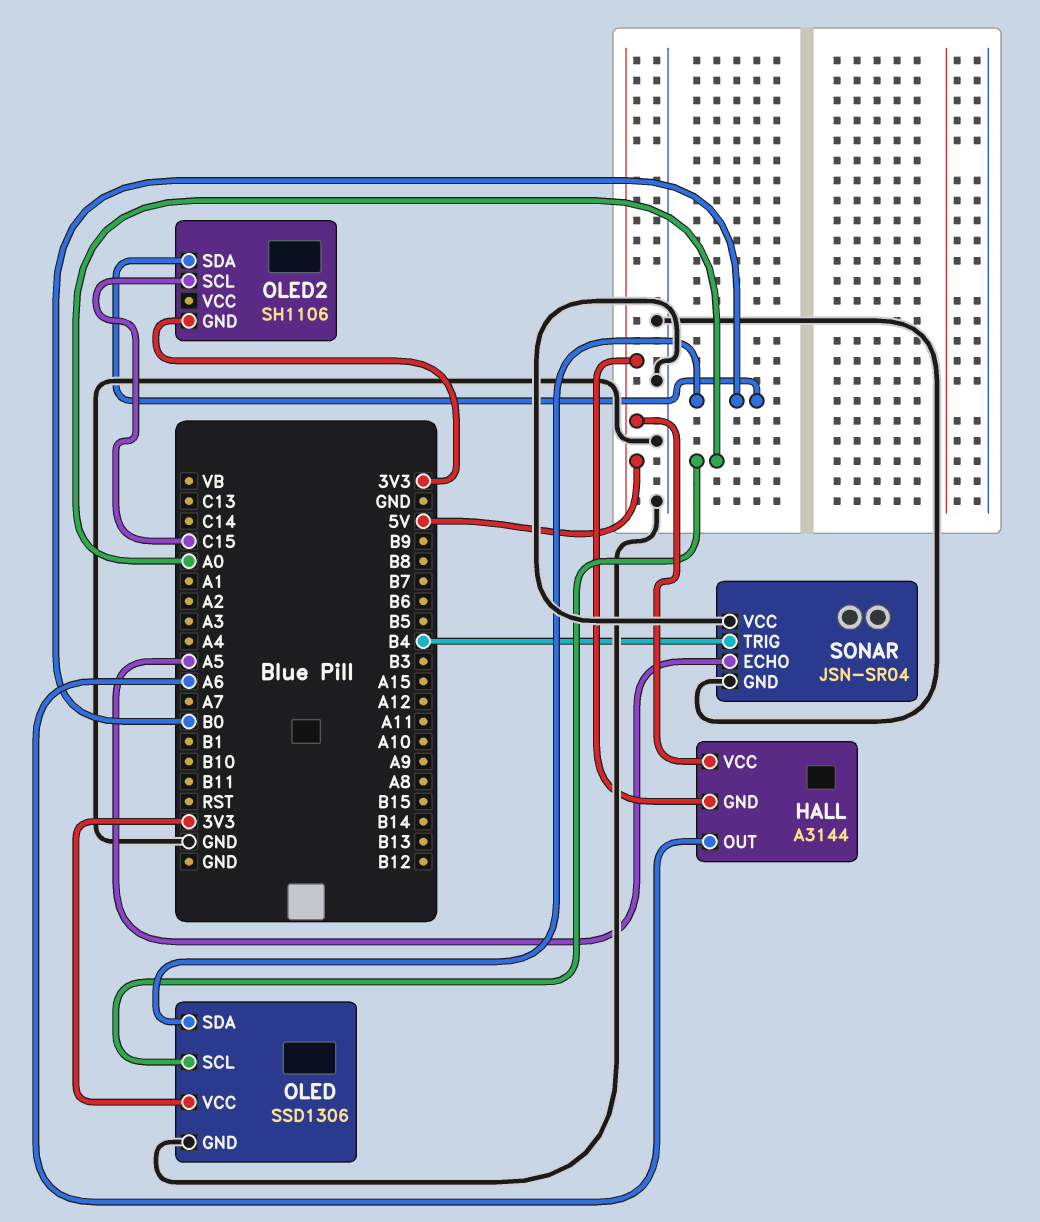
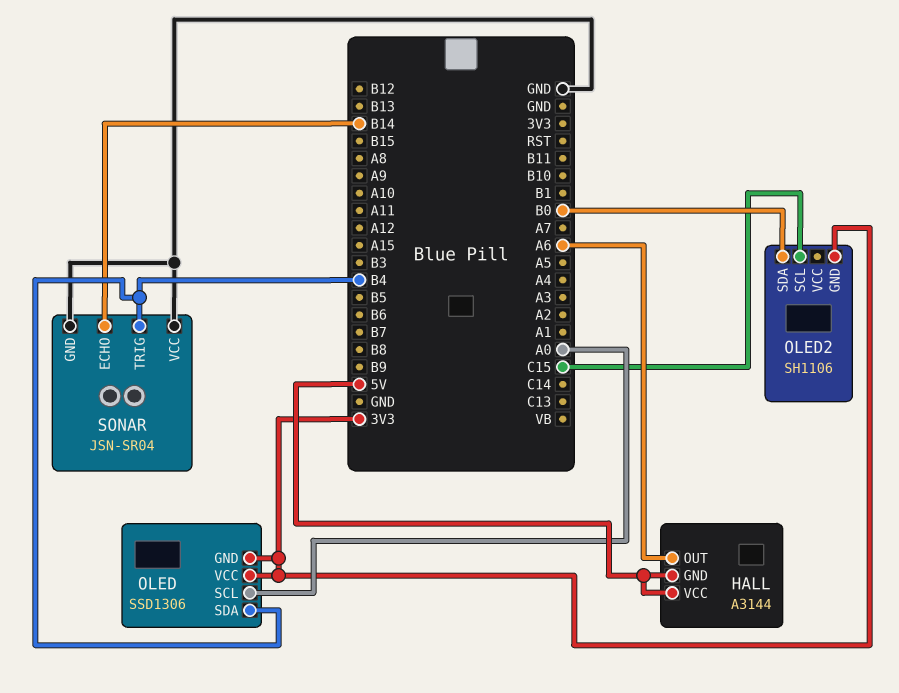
OLED pin GND: GND -> 3V3
OLED pin SDA: B0 -> B4
SONAR pin ECHO: A5 -> B14

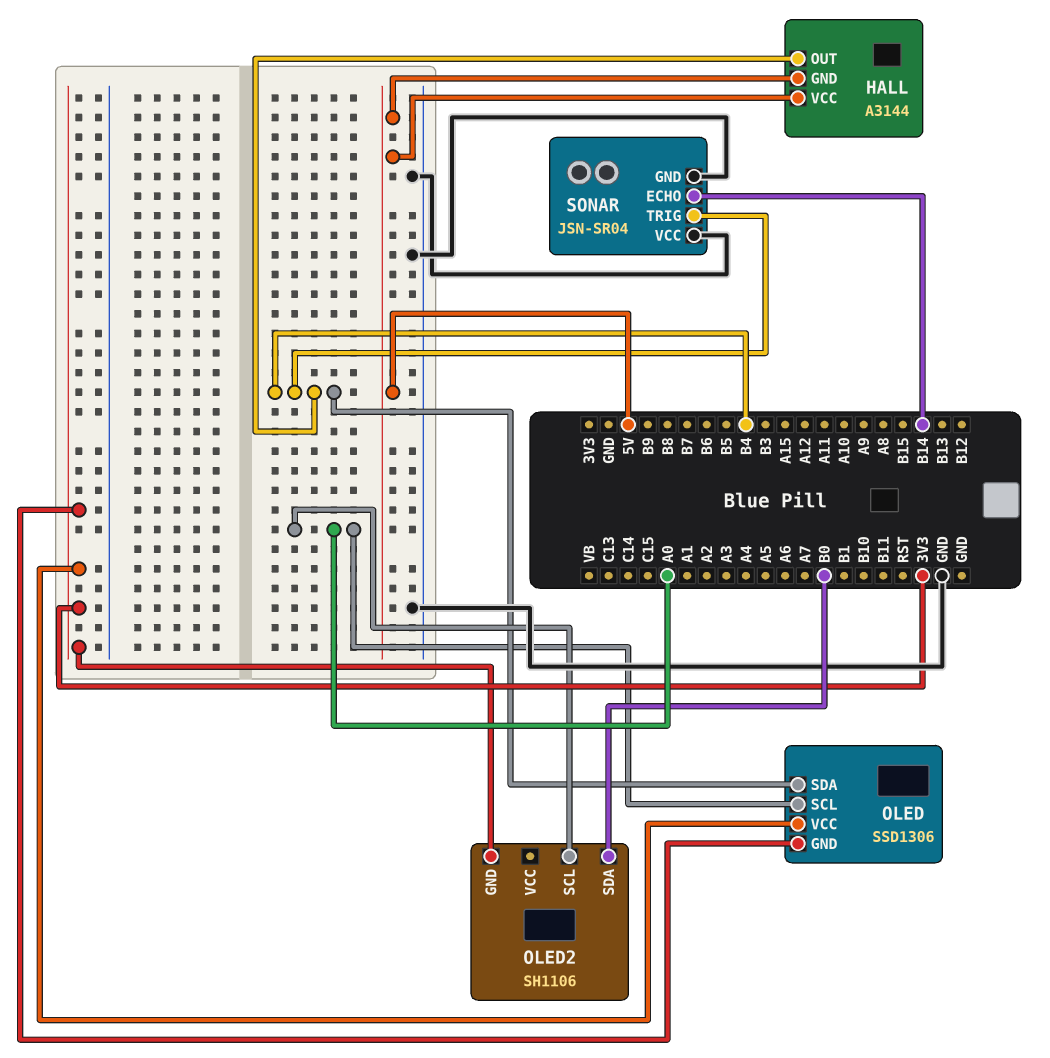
HALL pin OUT: A6 -> B4
OLED2 pin SCL: C15 -> A0

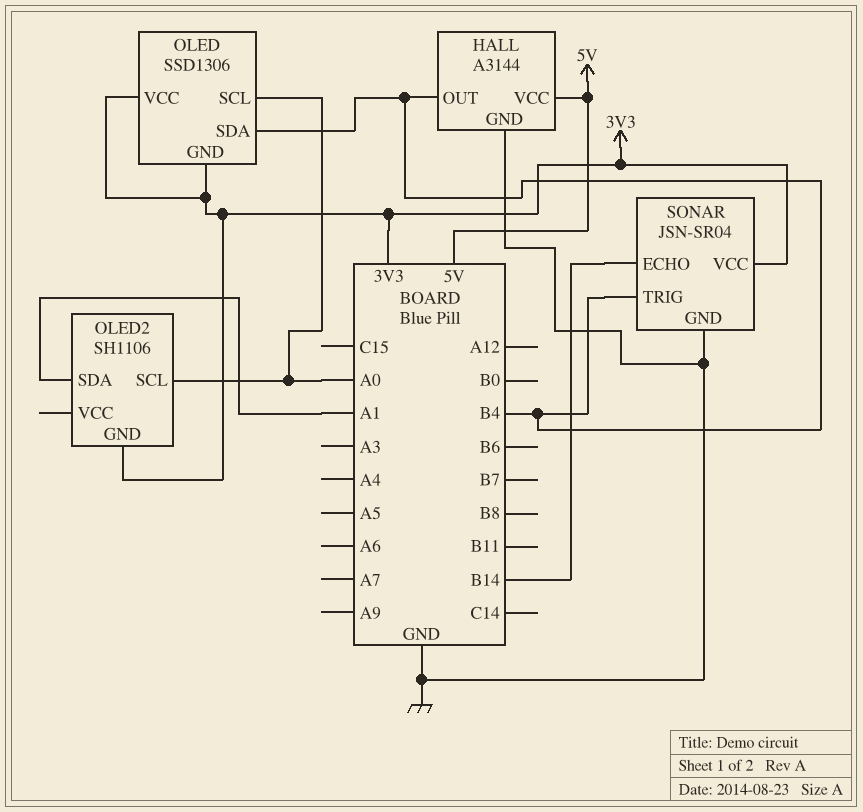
HALL pin GND: 5V -> GND
OLED2 pin SDA: B0 -> A1
SONAR pin VCC: GND -> 3V3

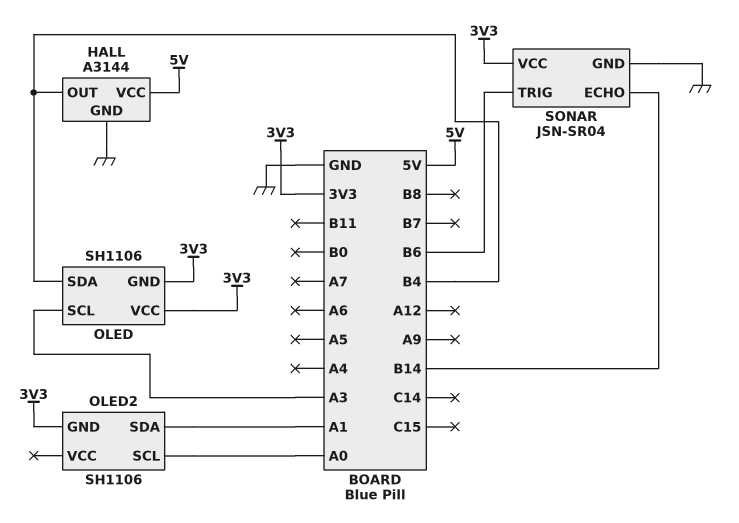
OLED: SSD1306 -> SH1106
OLED pin SCL: A0 -> A3
SONAR pin TRIG: B4 -> B6

